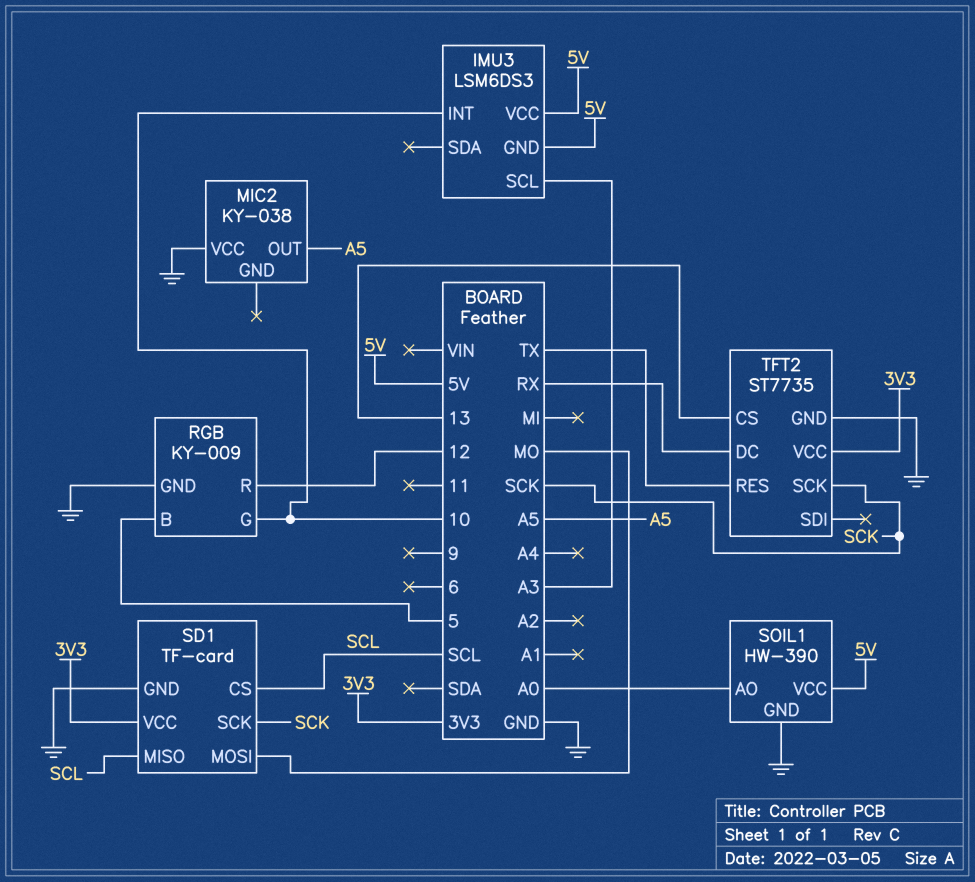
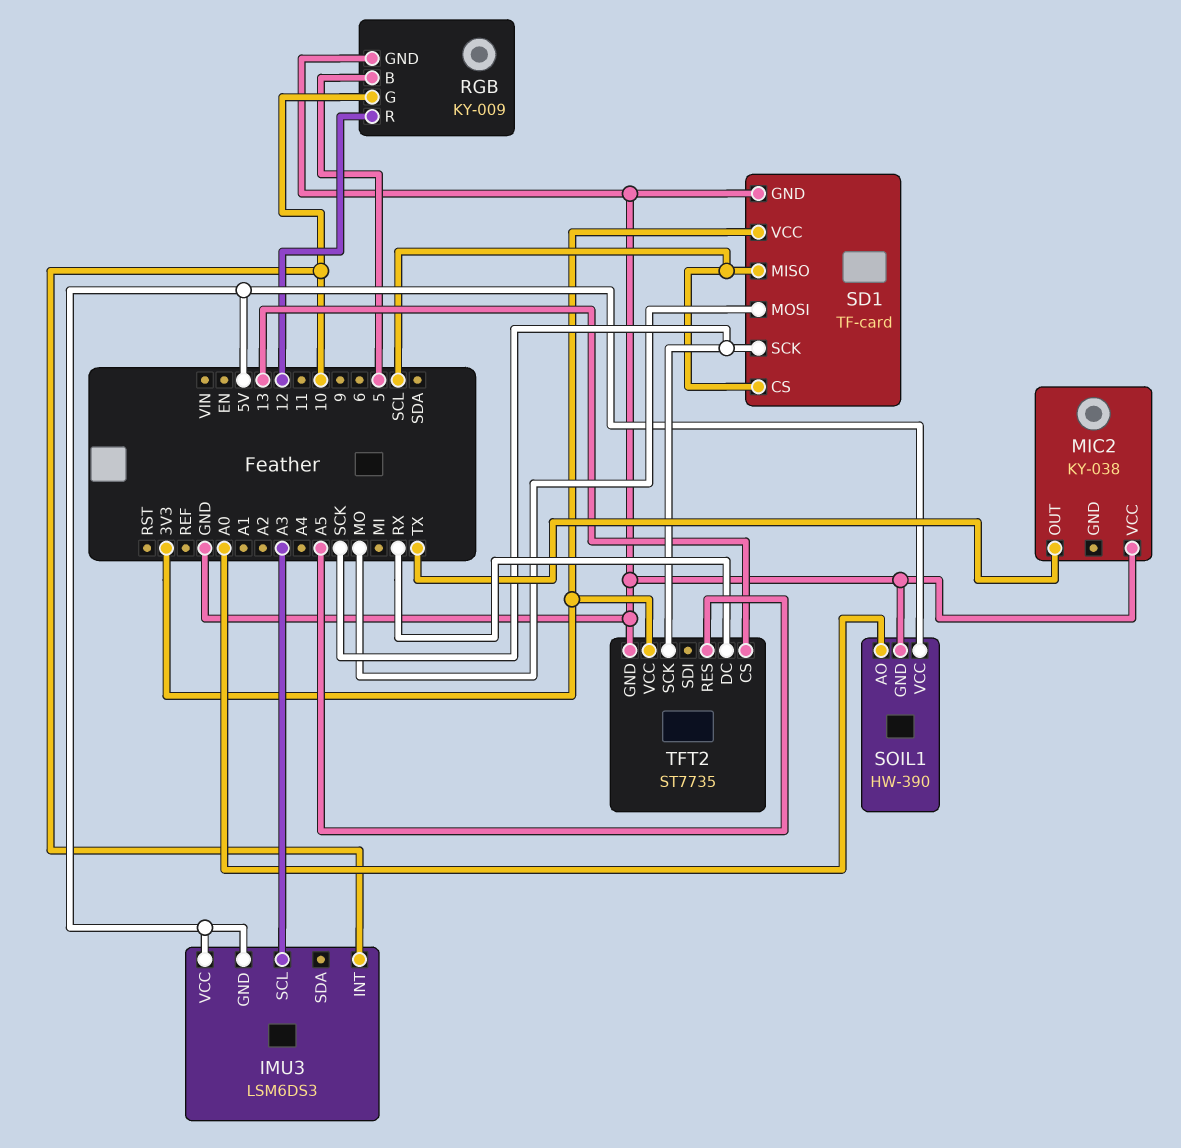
MIC2 pin OUT: A5 -> TX
TFT2 pin RES: TX -> A5

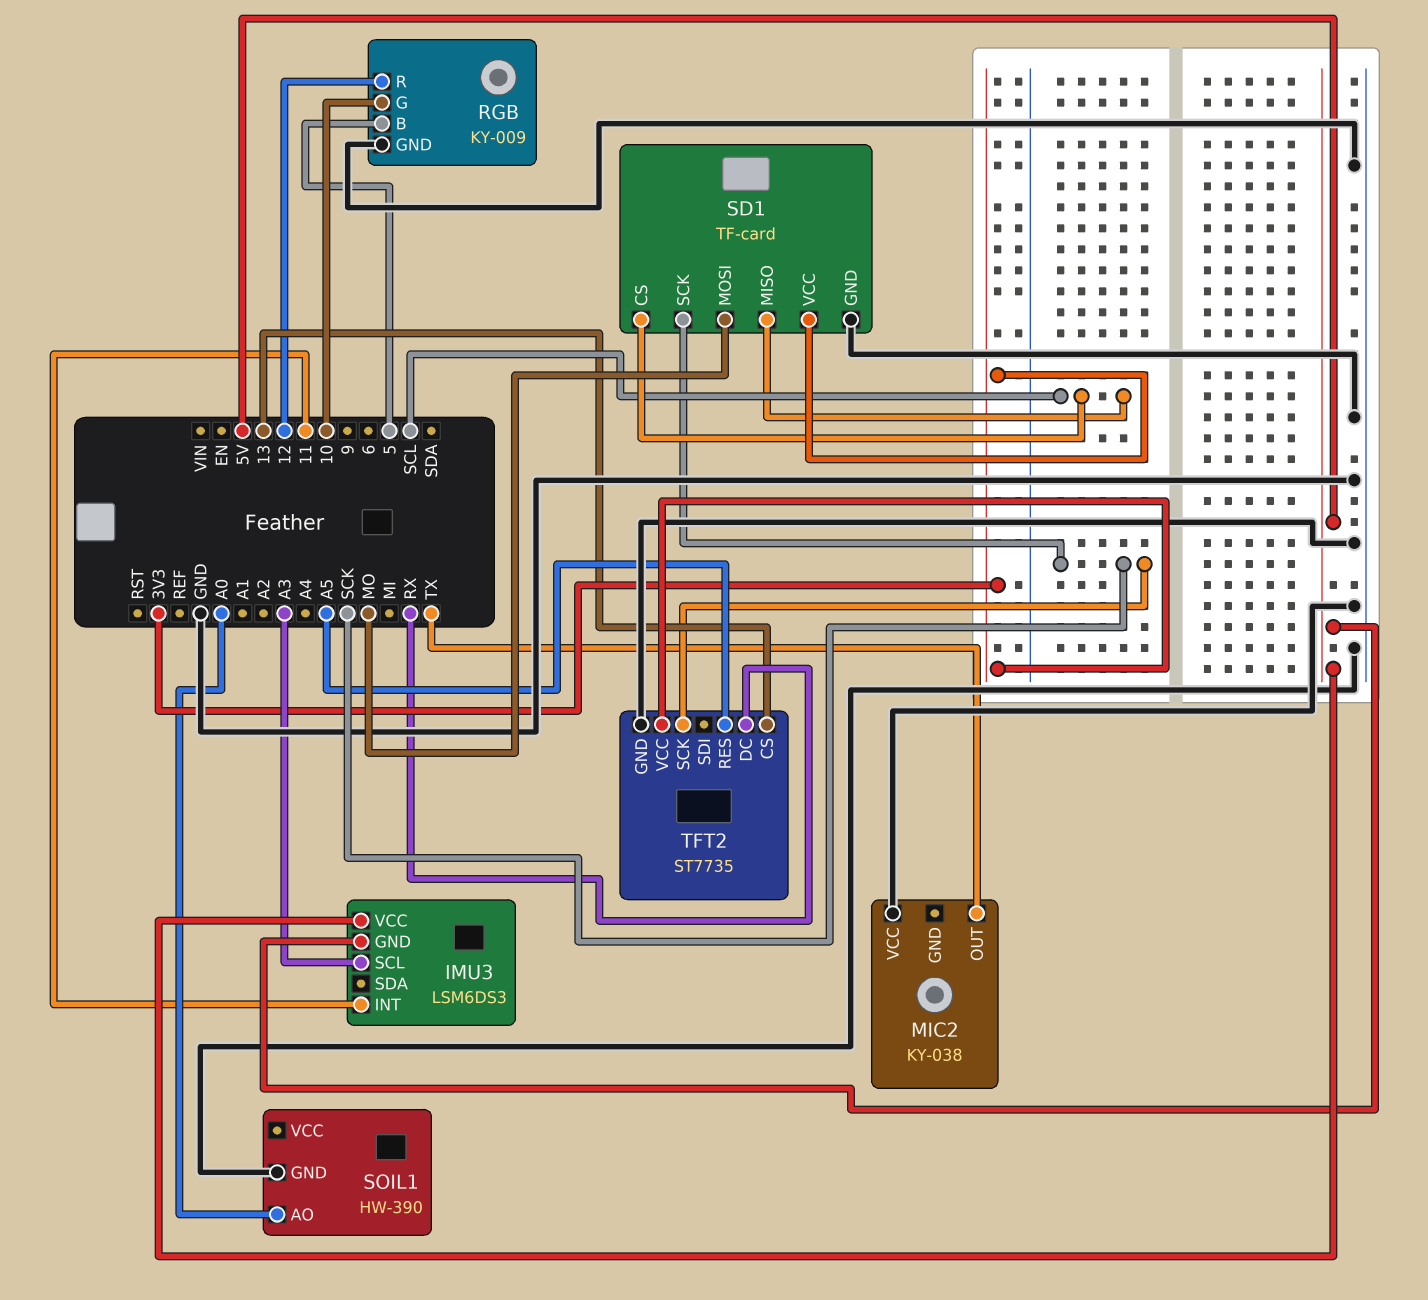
IMU3 pin INT: 10 -> 11
SOIL1 pin VCC: 5V -> none

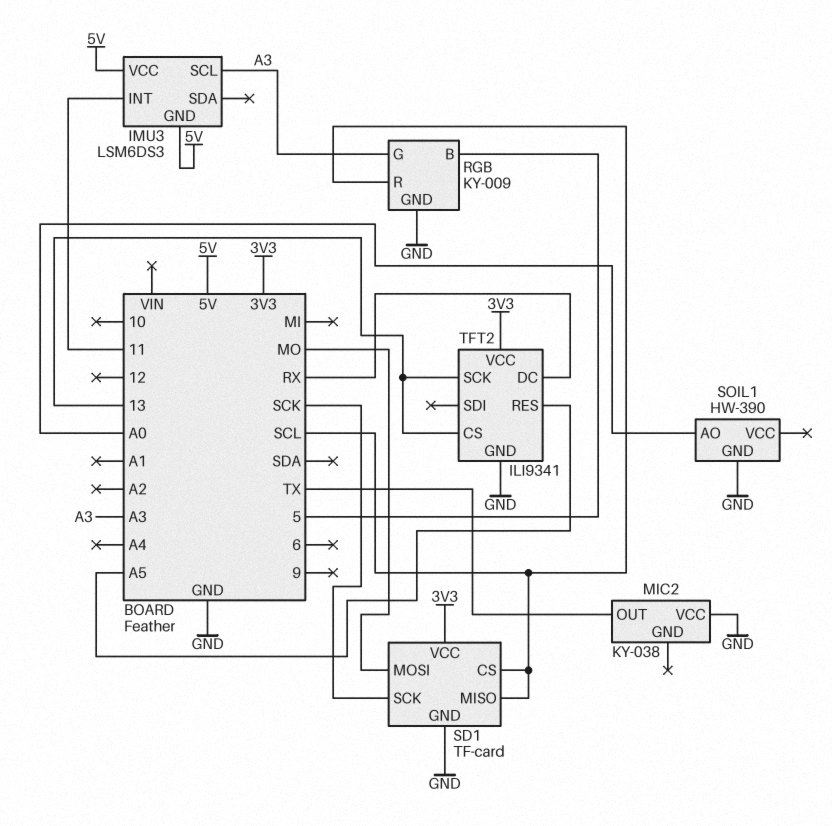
RGB pin G: 10 -> A3
RGB pin R: 12 -> SCL
TFT2: ST7735 -> ILI9341
TFT2 pin SCK: SCK -> 13

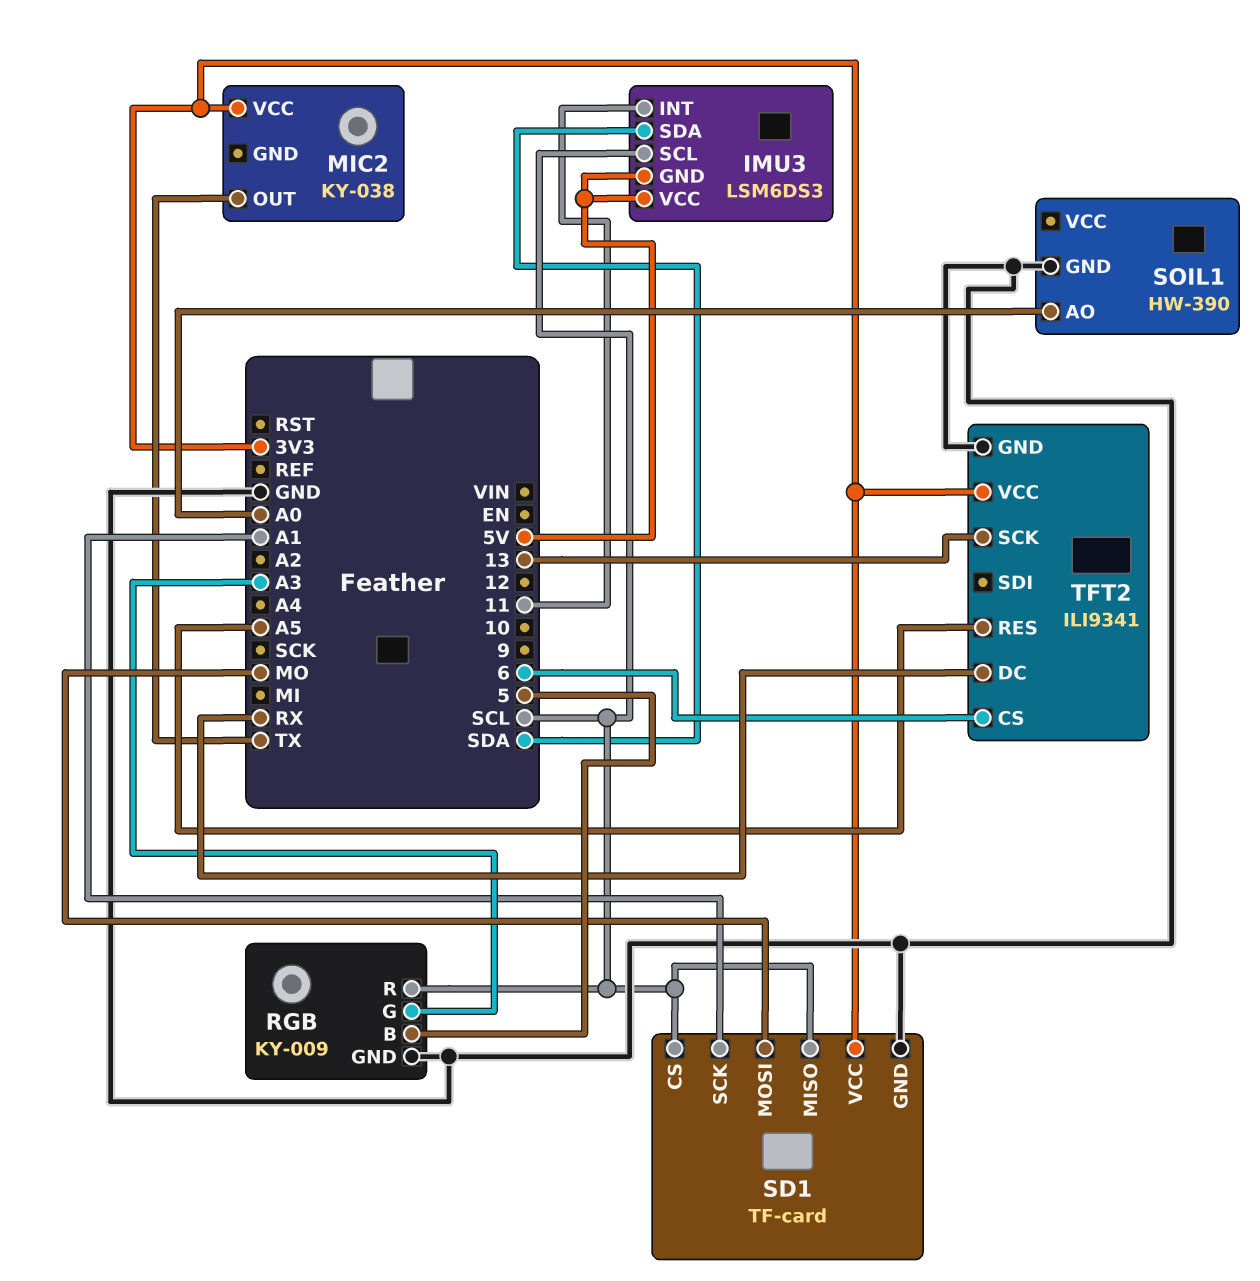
IMU3 pin SCL: A3 -> SCL
IMU3 pin SDA: none -> SDA
MIC2 pin VCC: GND -> 3V3
SD1 pin SCK: SCK -> A1
TFT2 pin CS: 13 -> 6

